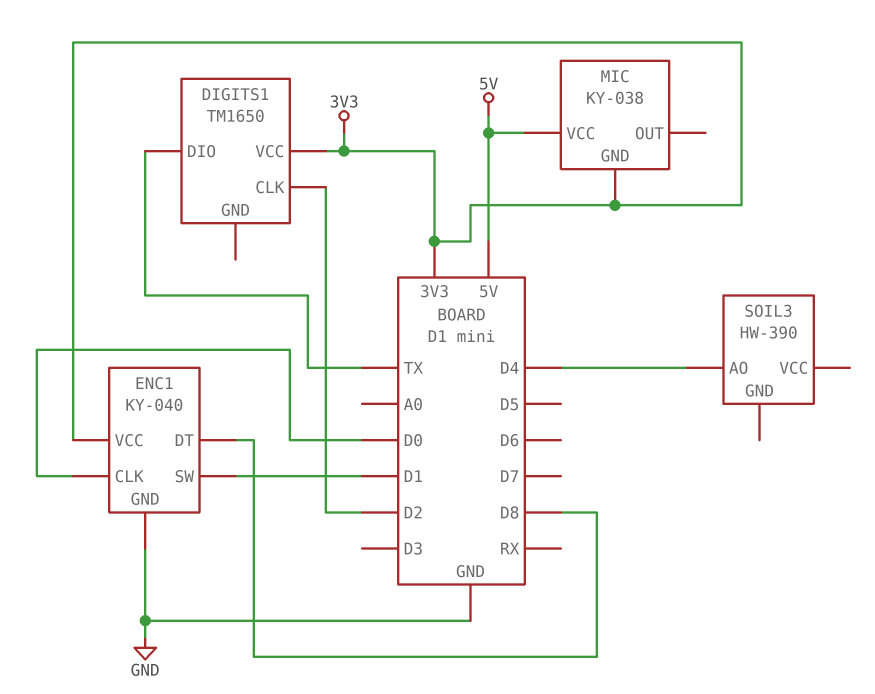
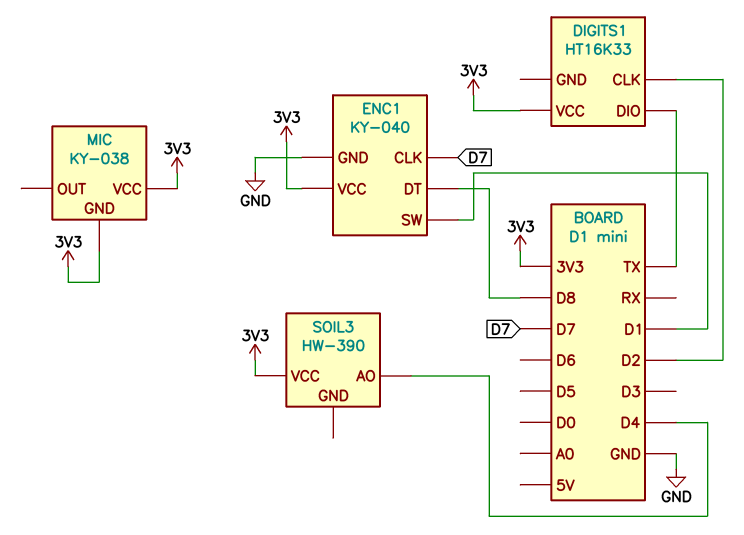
DIGITS1: TM1650 -> HT16K33
ENC1 pin CLK: D0 -> D7
MIC pin VCC: 5V -> 3V3
SOIL3 pin VCC: none -> 3V3

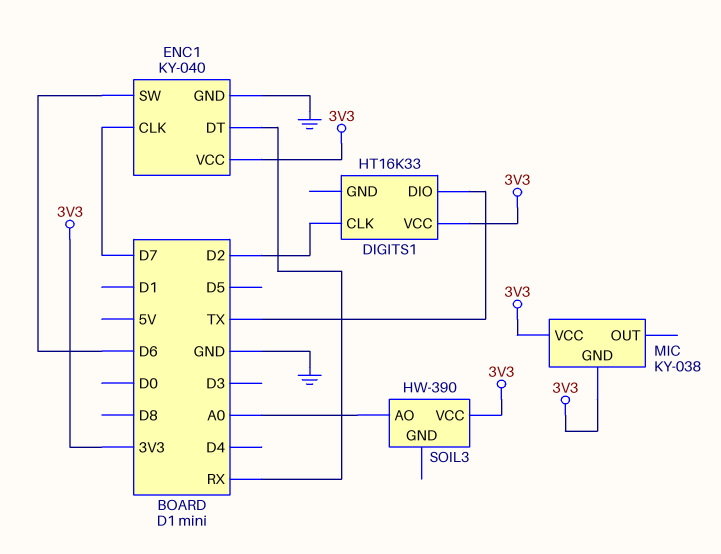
ENC1 pin DT: D8 -> RX
ENC1 pin SW: D1 -> D6
SOIL3 pin AO: D4 -> A0

